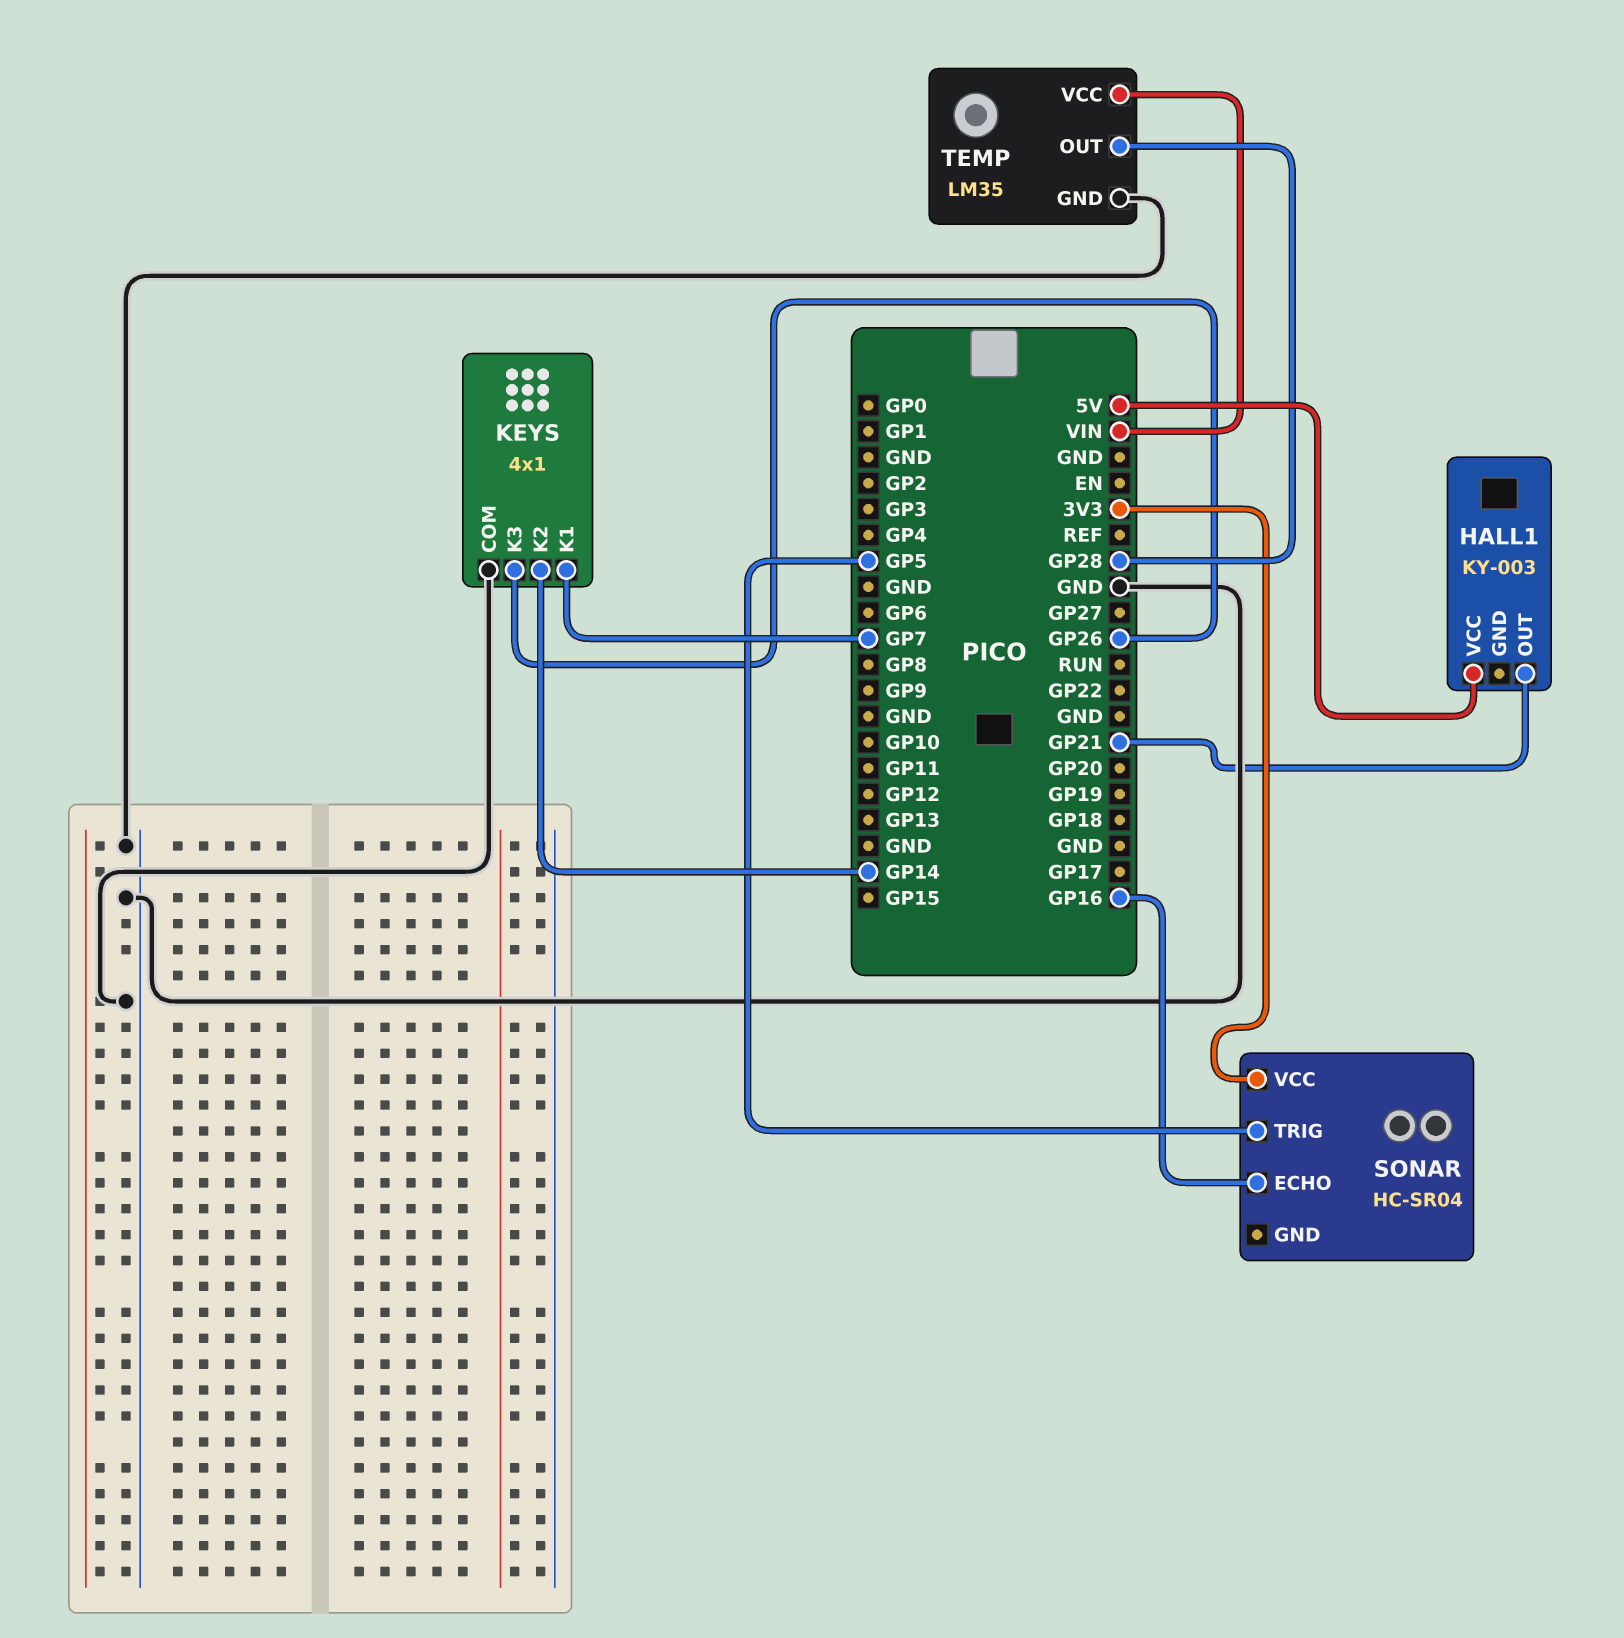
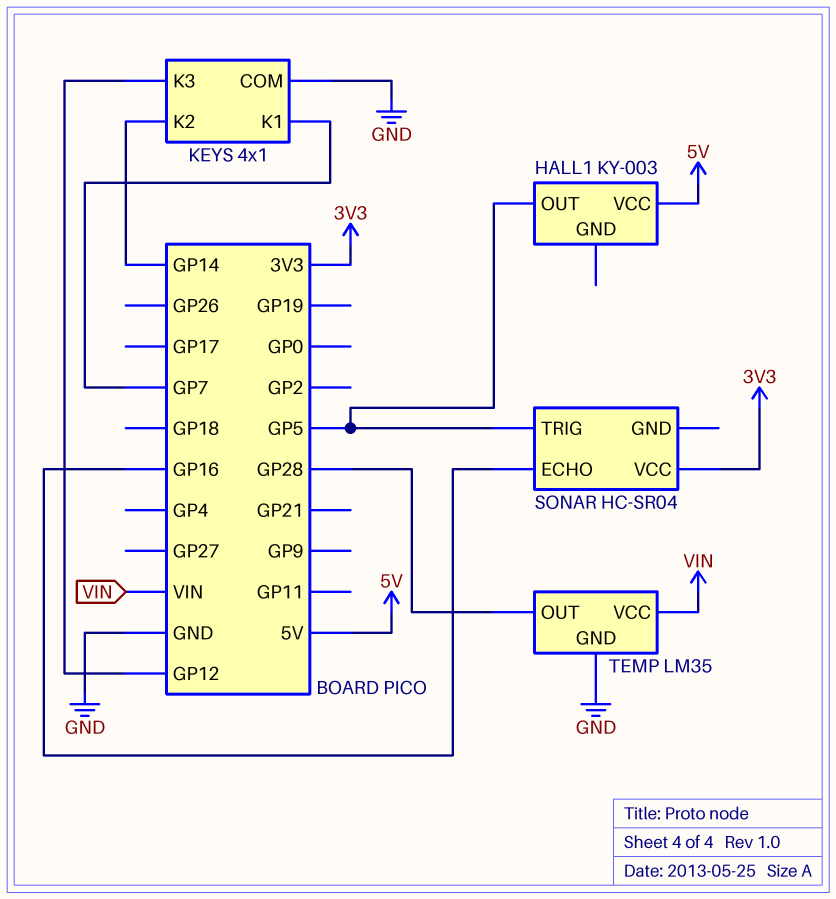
HALL1 pin OUT: GP21 -> GP5
KEYS pin K3: GP26 -> GP12

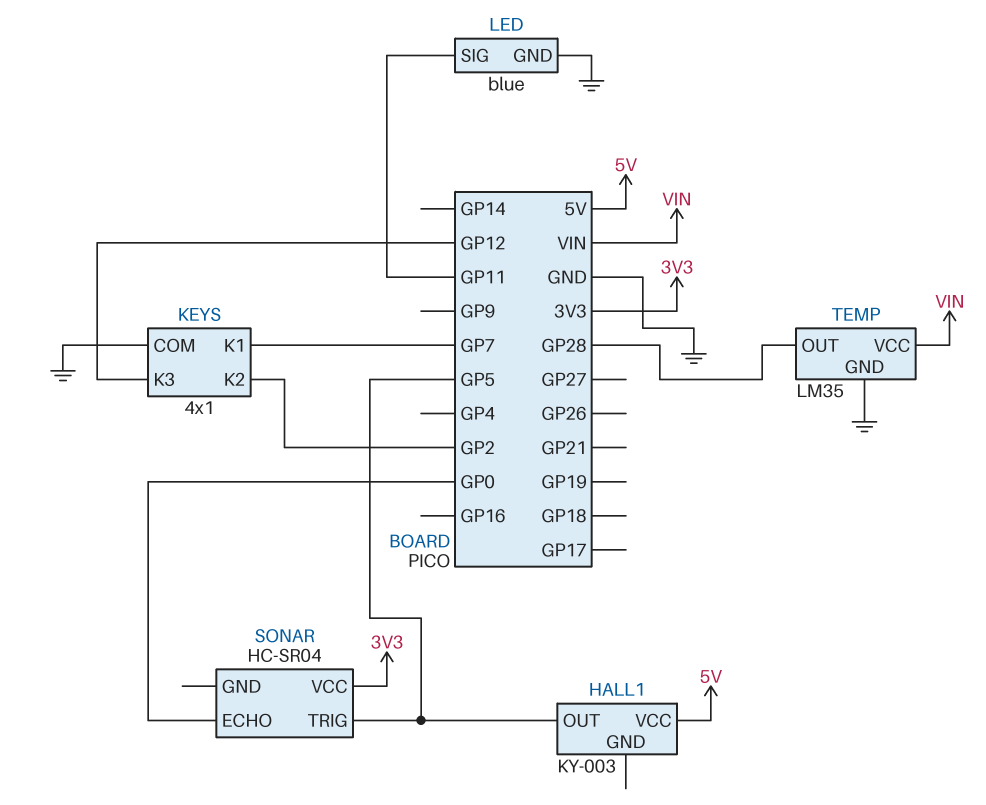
KEYS pin K2: GP14 -> GP2
LED: none -> blue
LED pin GND: none -> GND
LED pin SIG: none -> GP11
SONAR pin ECHO: GP16 -> GP0

